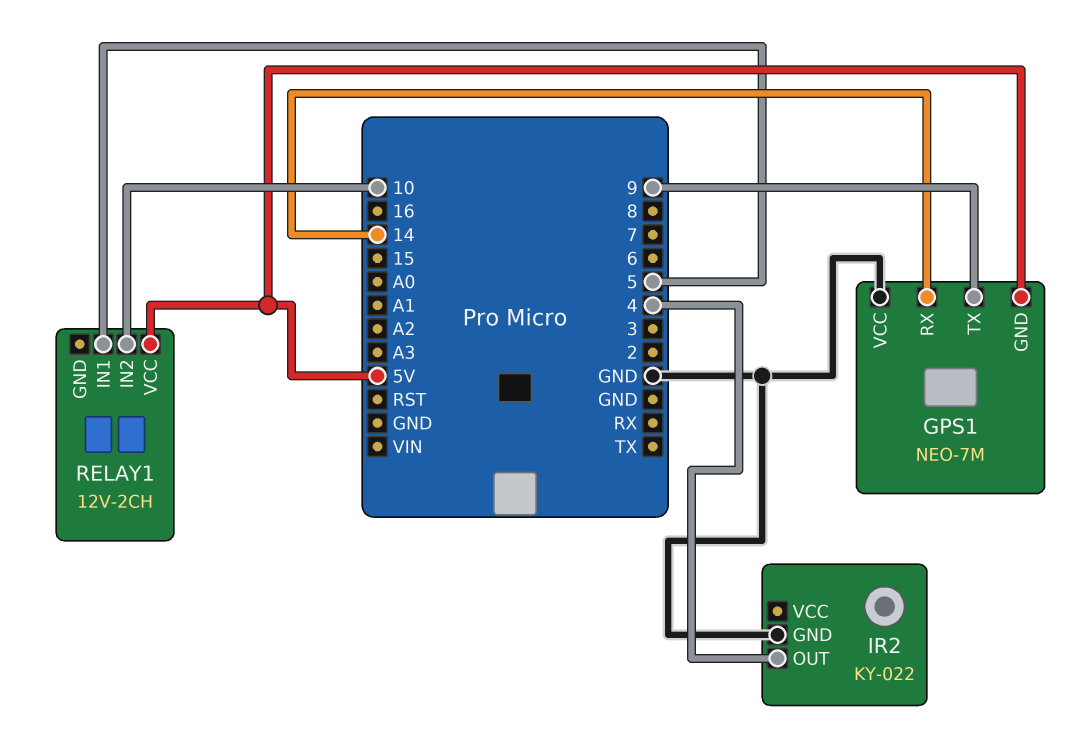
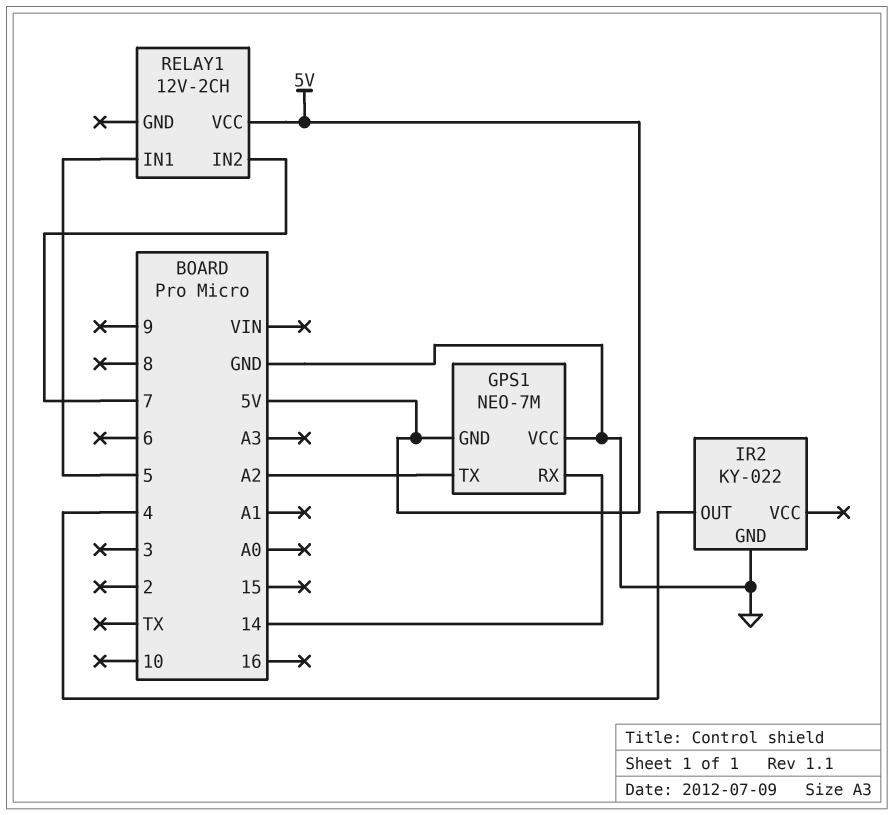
GPS1 pin TX: 9 -> A2
RELAY1 pin IN2: 10 -> 7

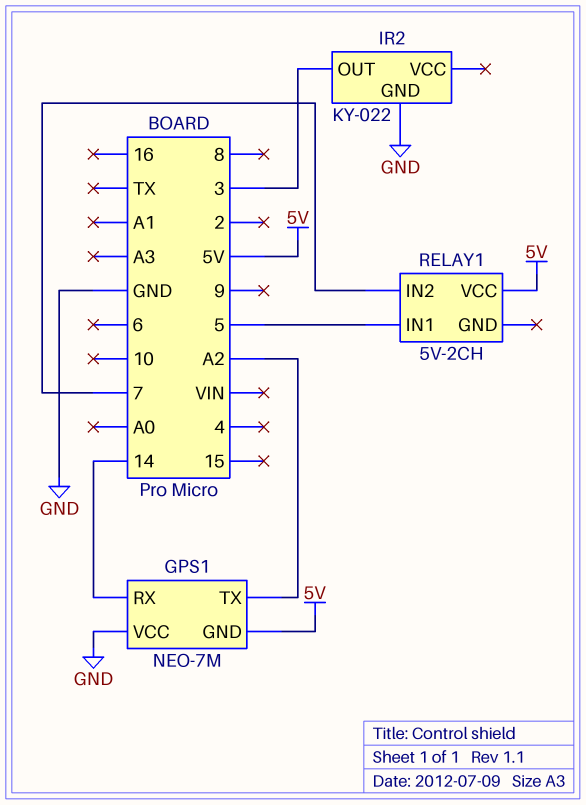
IR2 pin OUT: 4 -> 3
RELAY1: 12V-2CH -> 5V-2CH

